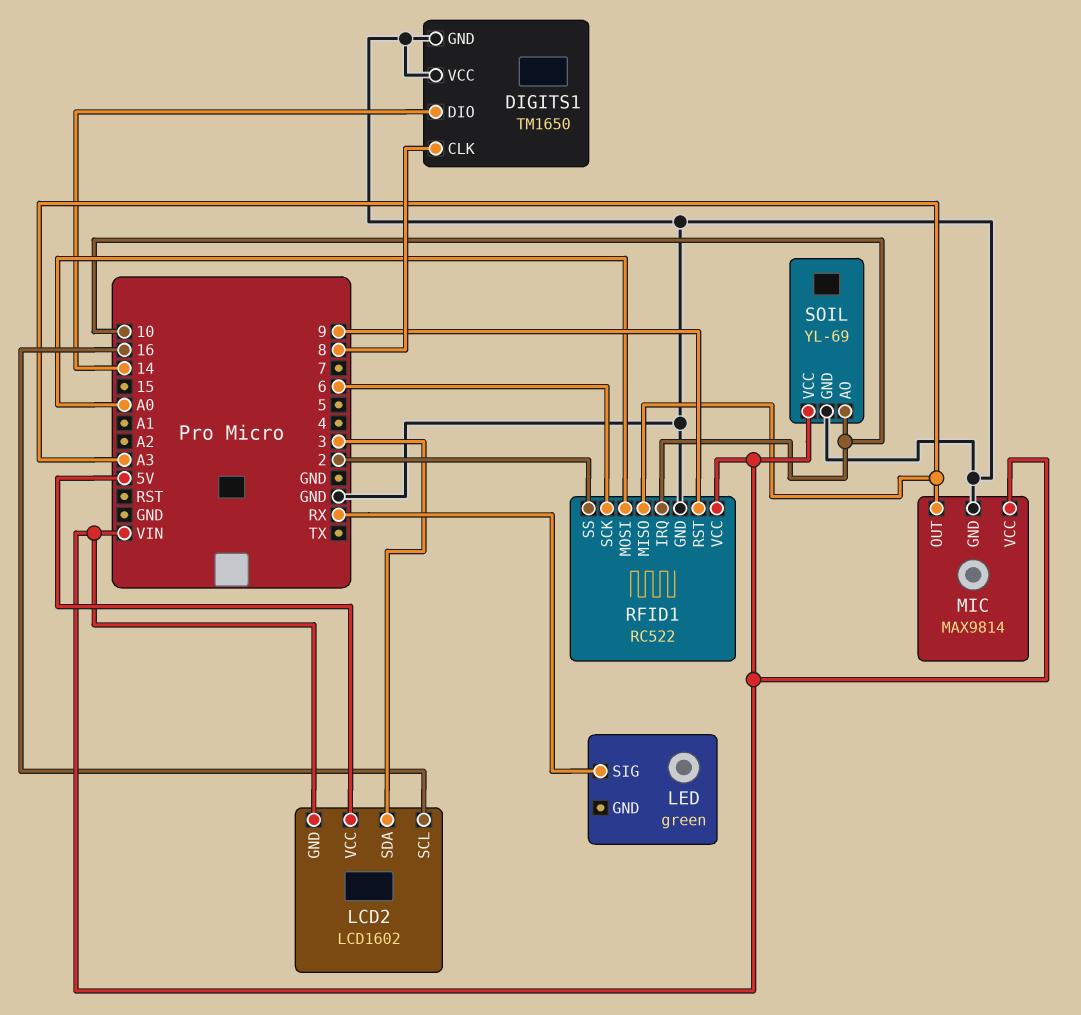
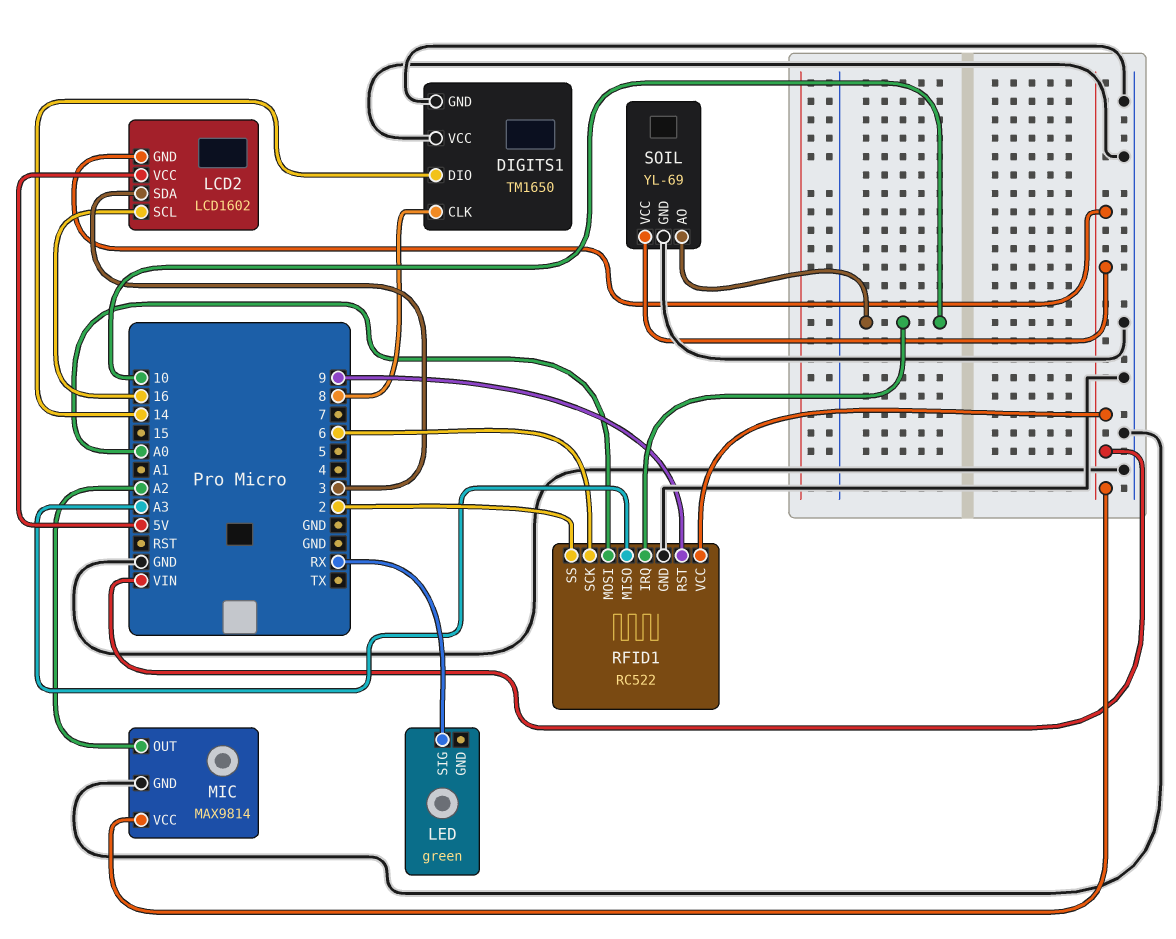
MIC pin OUT: A3 -> A2

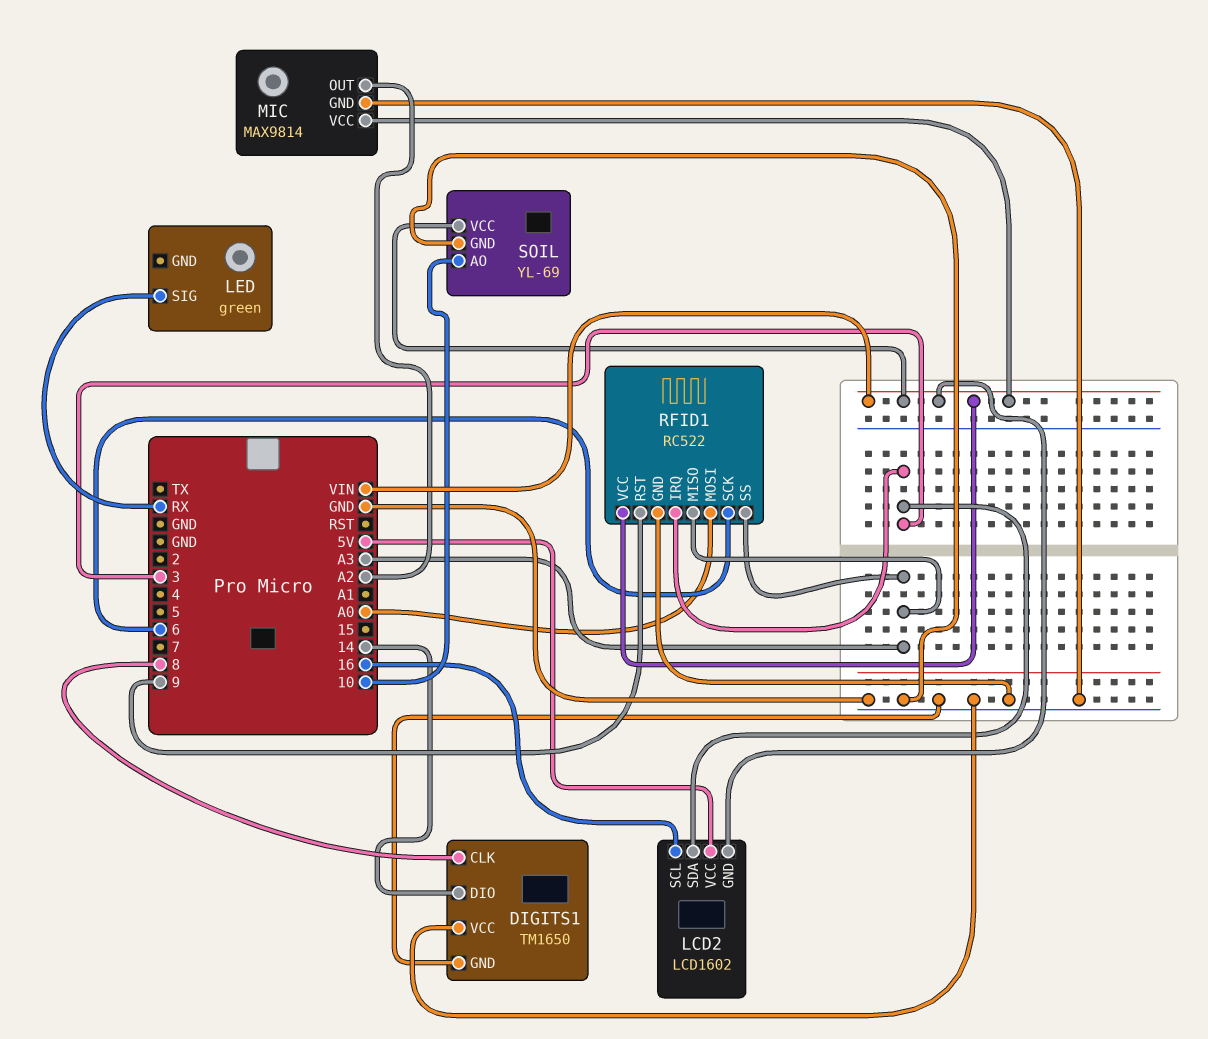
RFID1 pin IRQ: 10 -> 3
RFID1 pin SS: 2 -> A3

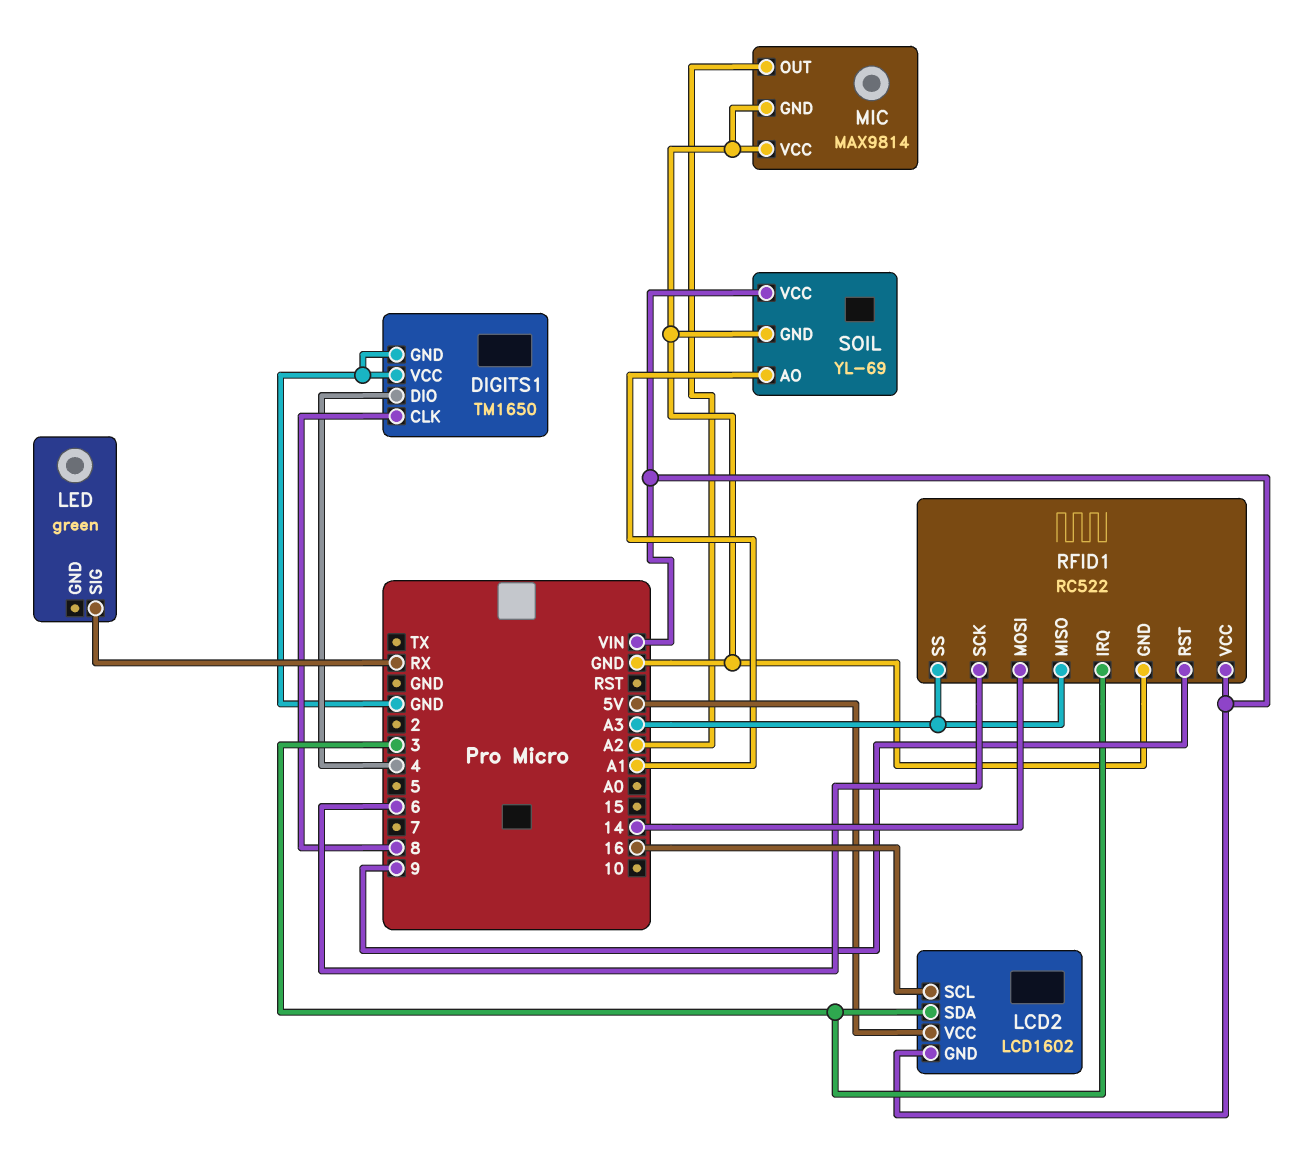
DIGITS1 pin DIO: 14 -> 4
MIC pin VCC: VIN -> GND
RFID1 pin MOSI: A0 -> 14
SOIL pin AO: 10 -> A1

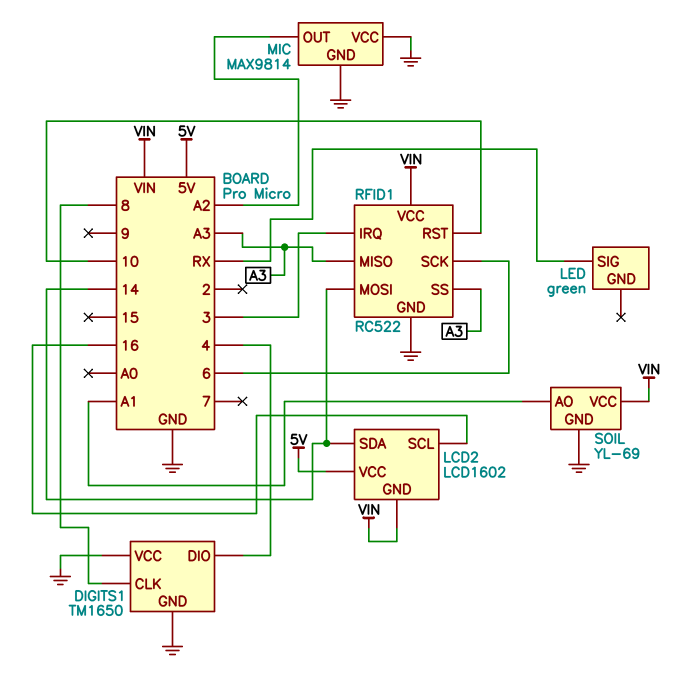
LCD2 pin SDA: 3 -> 14
RFID1 pin RST: 9 -> 10

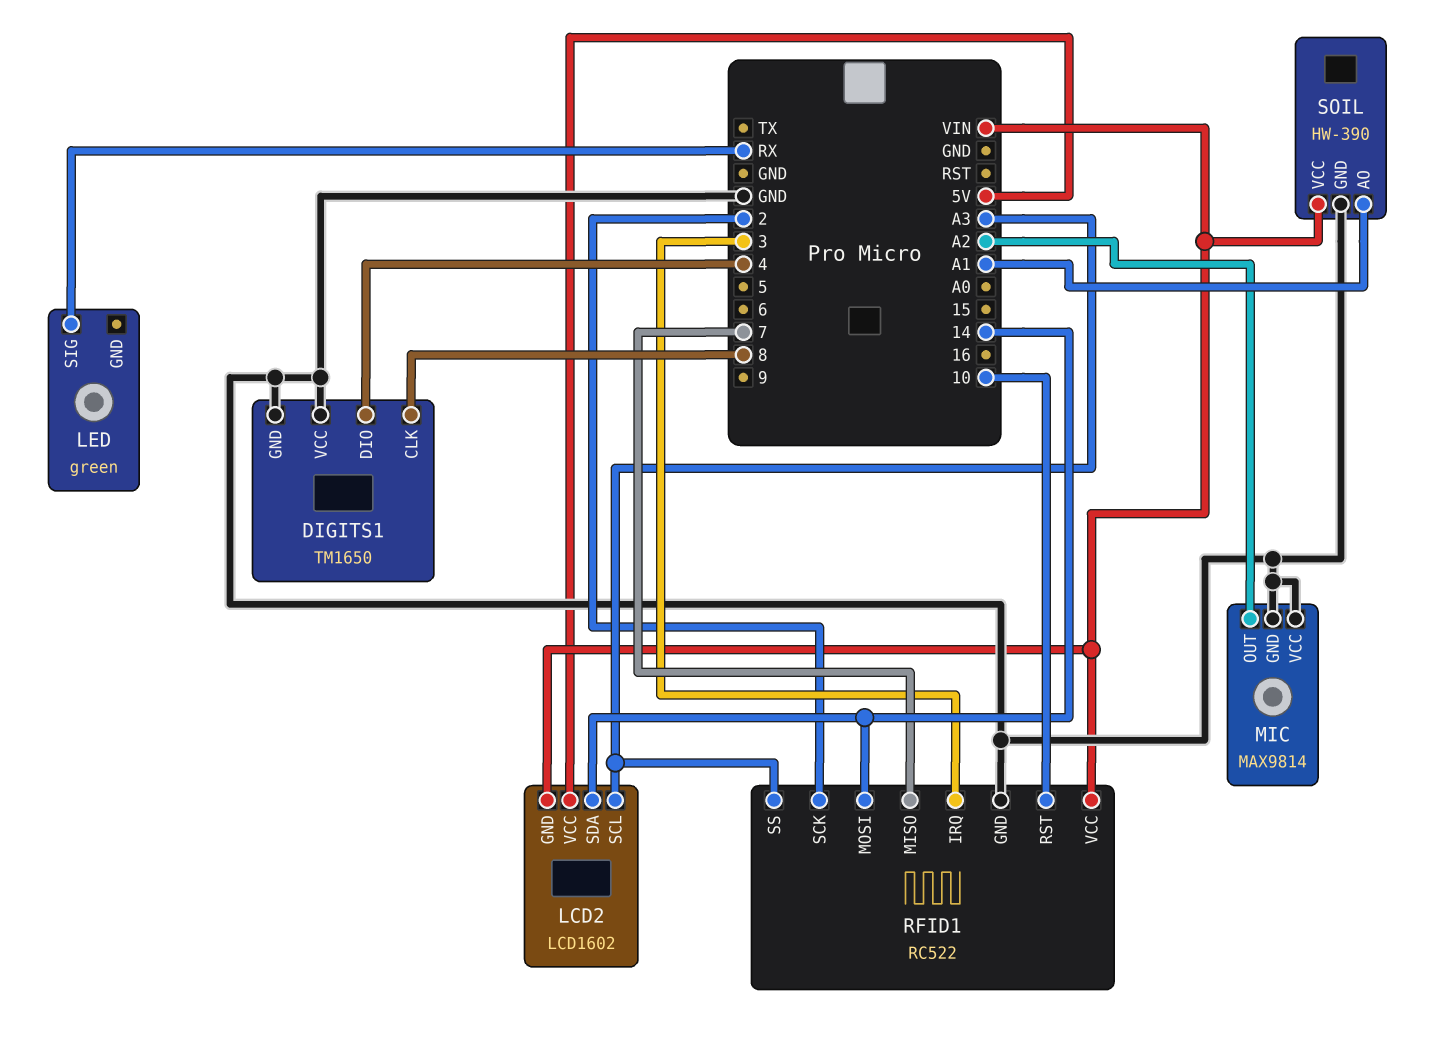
LCD2 pin SCL: 16 -> A3
RFID1 pin MISO: A3 -> 7
RFID1 pin SCK: 6 -> 2
SOIL: YL-69 -> HW-390

